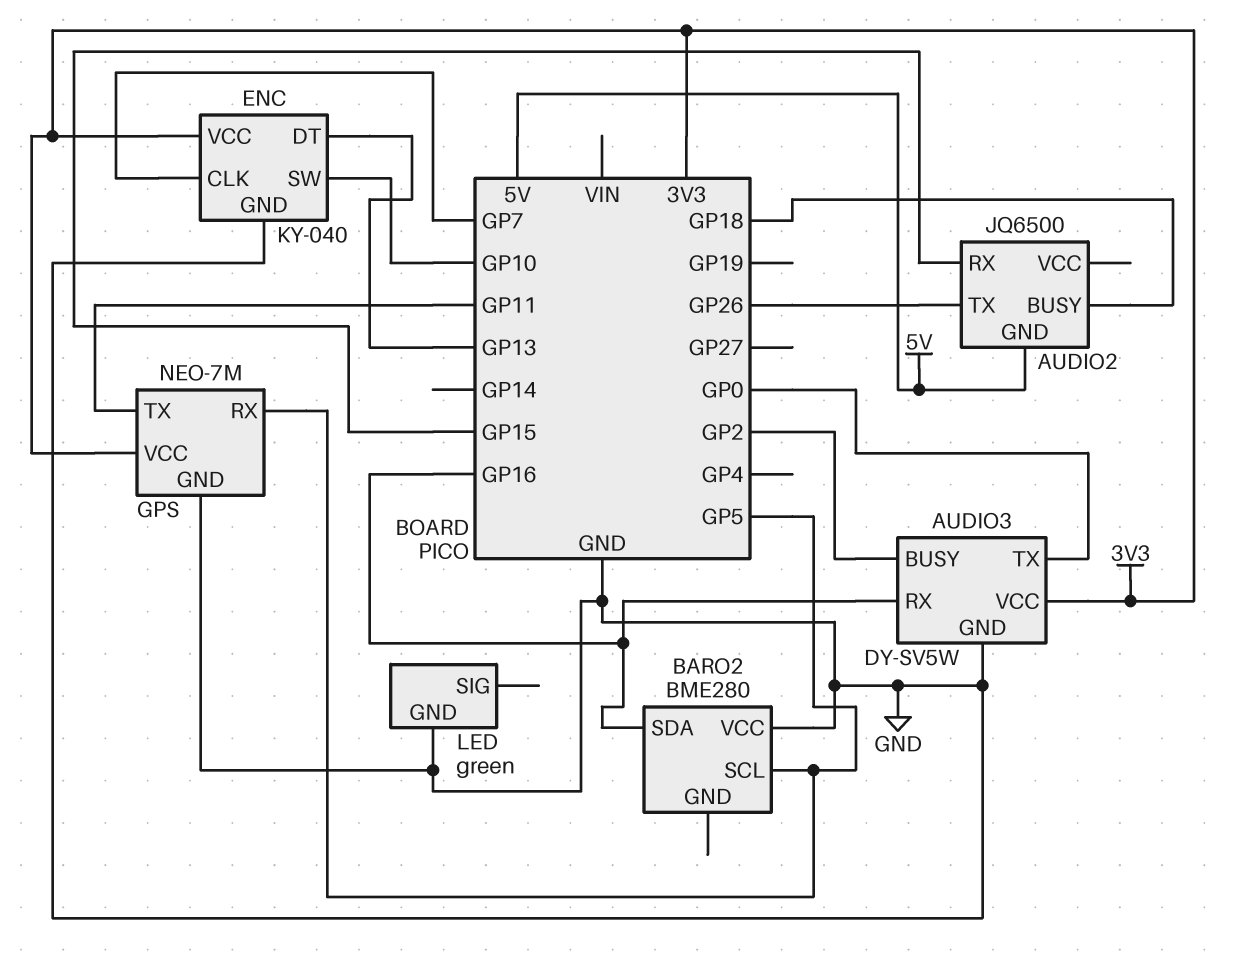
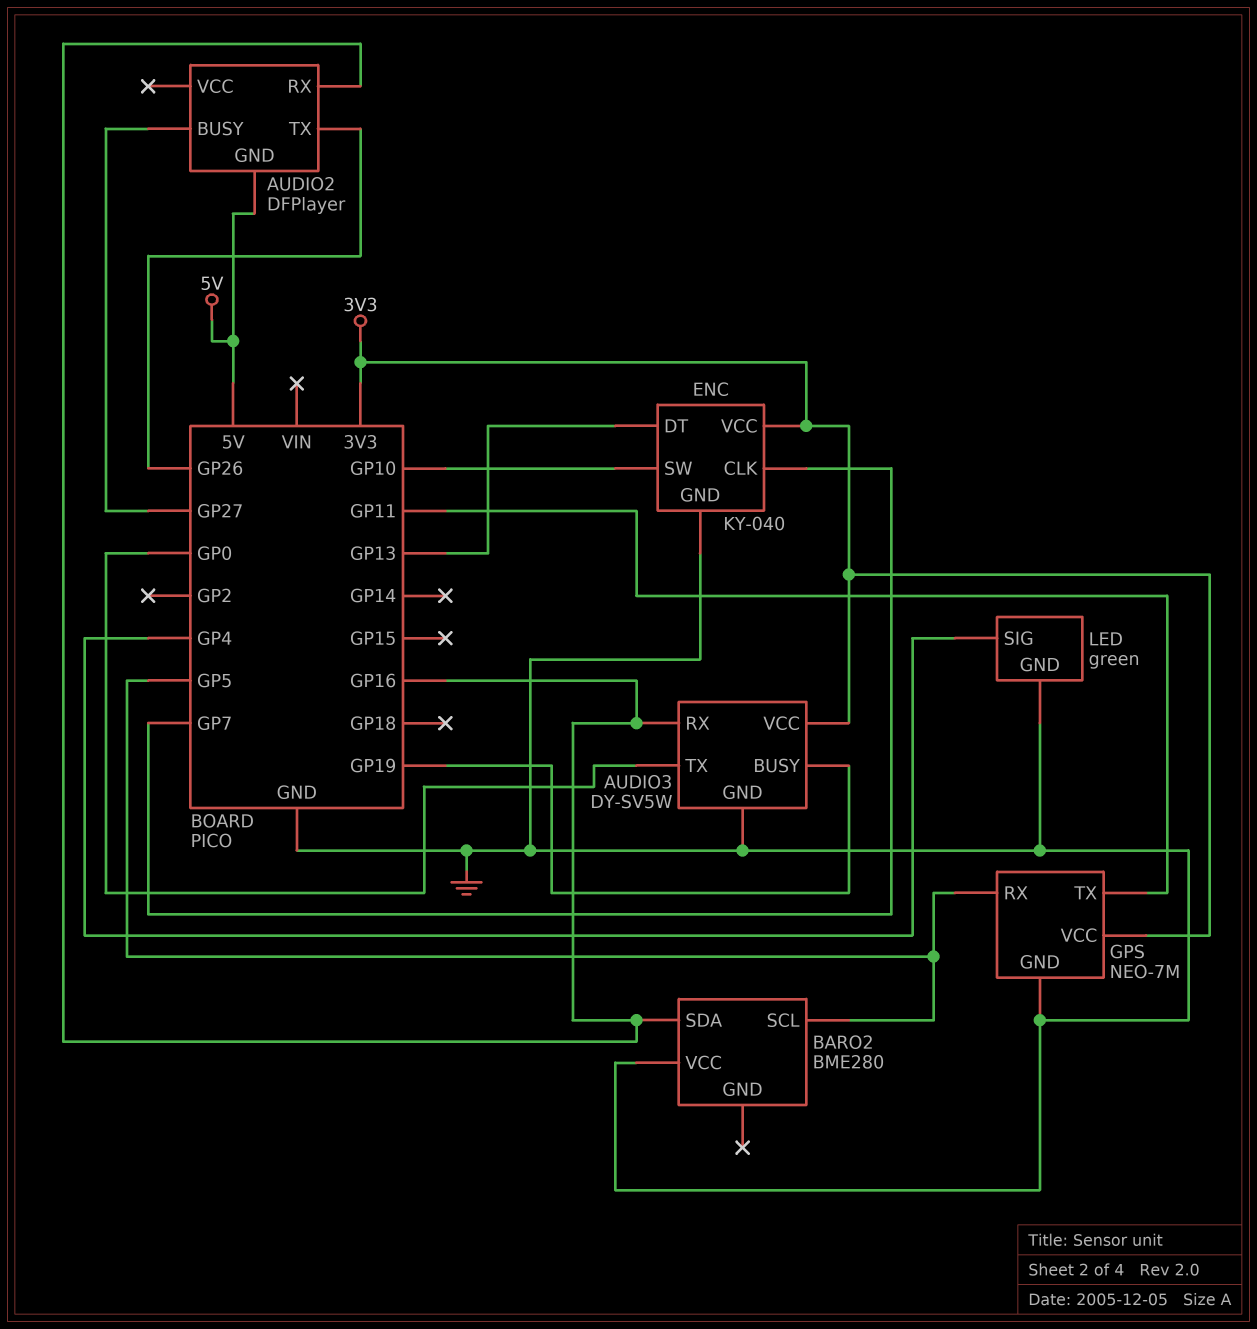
AUDIO2: JQ6500 -> DFPlayer
AUDIO2 pin BUSY: GP18 -> GP27
AUDIO2 pin RX: GP15 -> GP16
AUDIO3 pin BUSY: GP2 -> GP19
LED pin SIG: none -> GP4

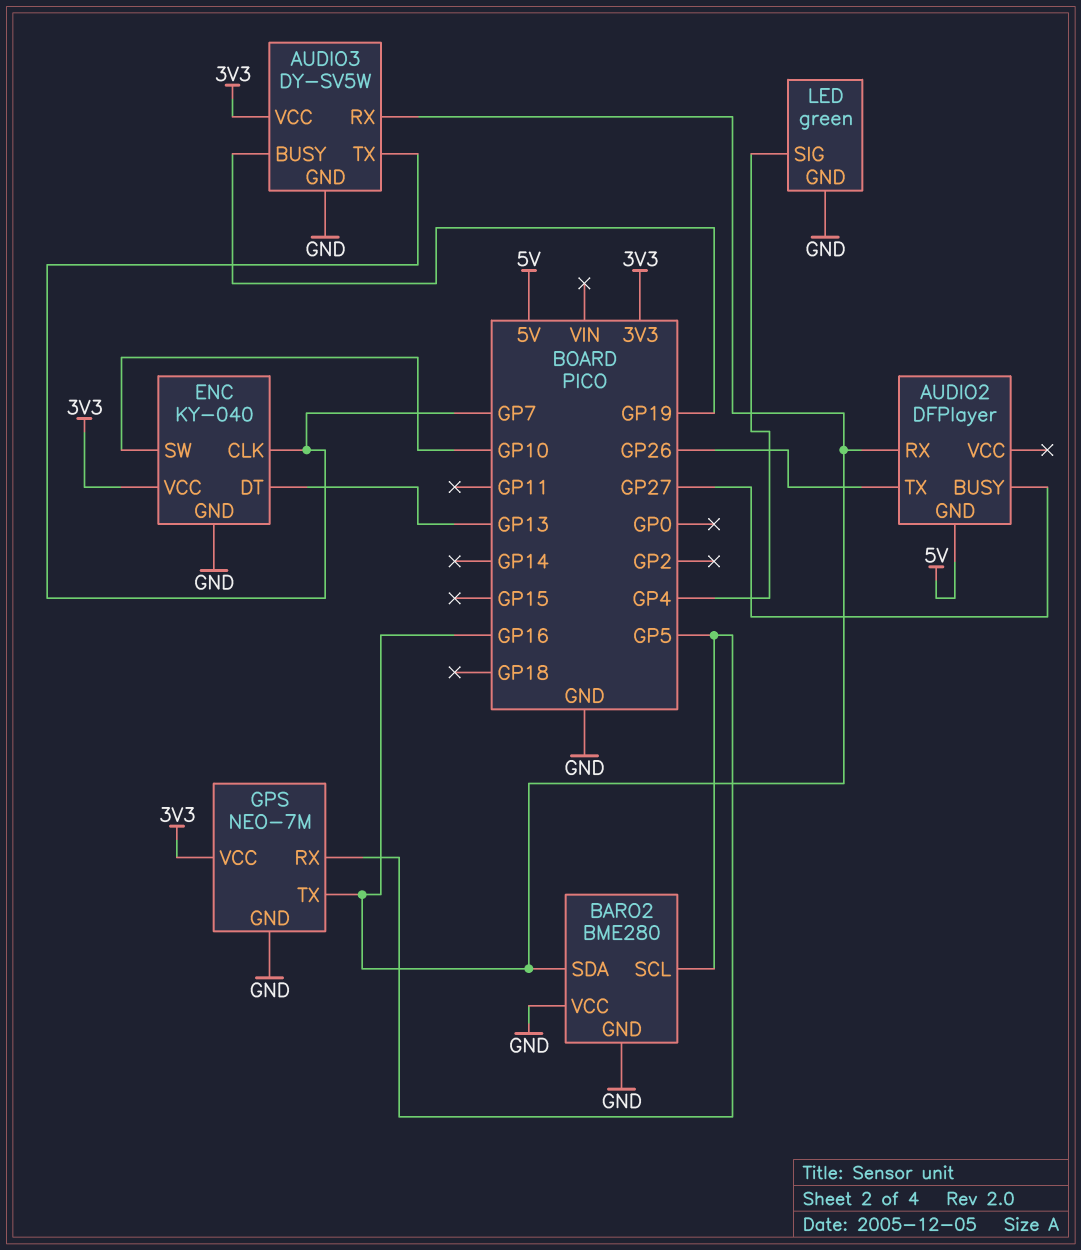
AUDIO3 pin TX: GP0 -> GP7
BARO2 pin GND: none -> GND
GPS pin TX: GP11 -> GP16

